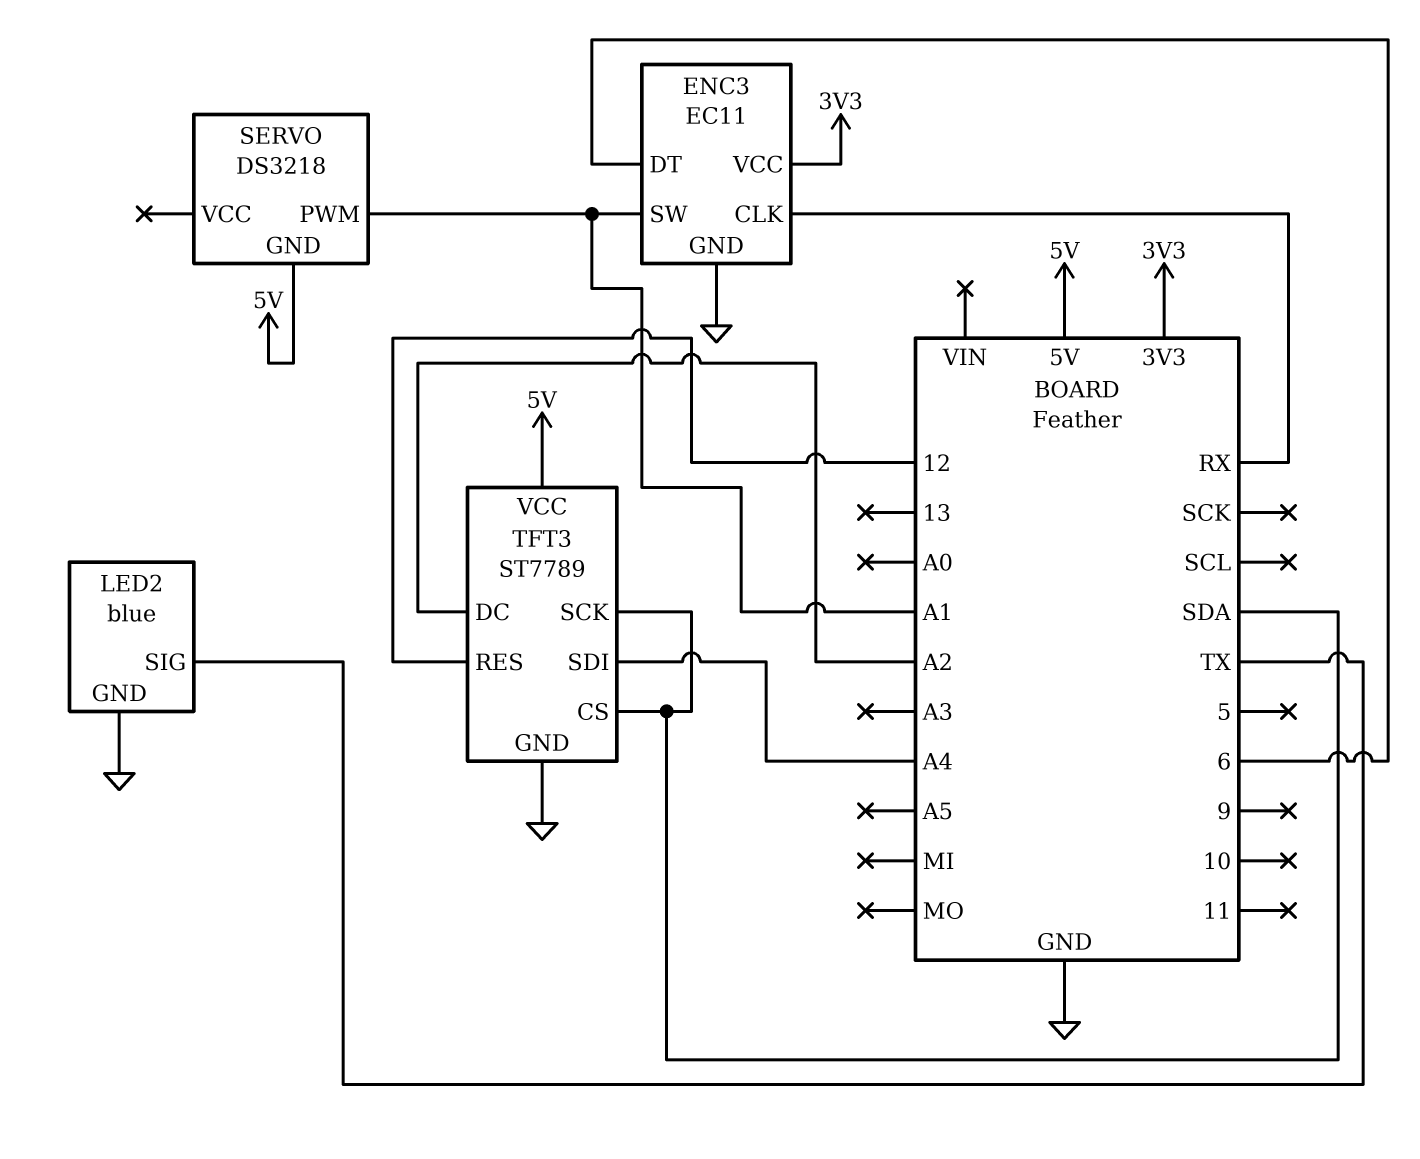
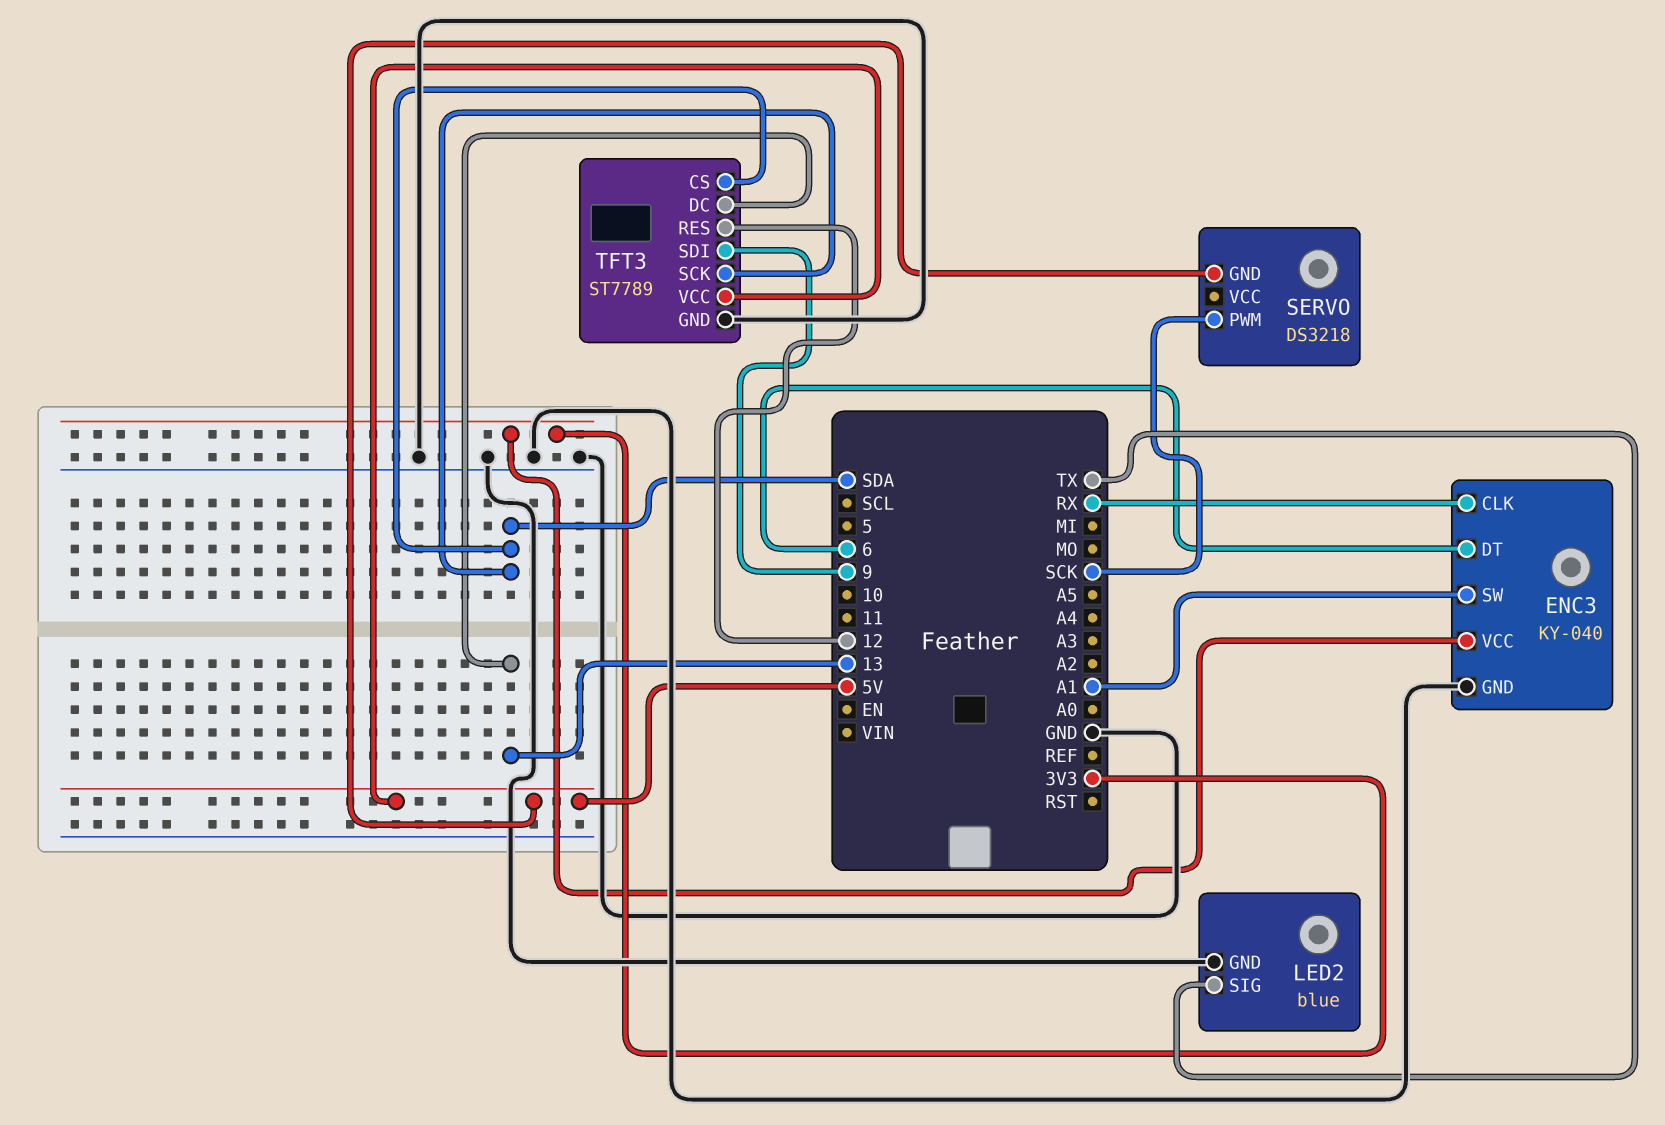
ENC3: EC11 -> KY-040
SERVO pin PWM: A1 -> SCK
TFT3 pin DC: A2 -> 13
TFT3 pin SDI: A4 -> 9

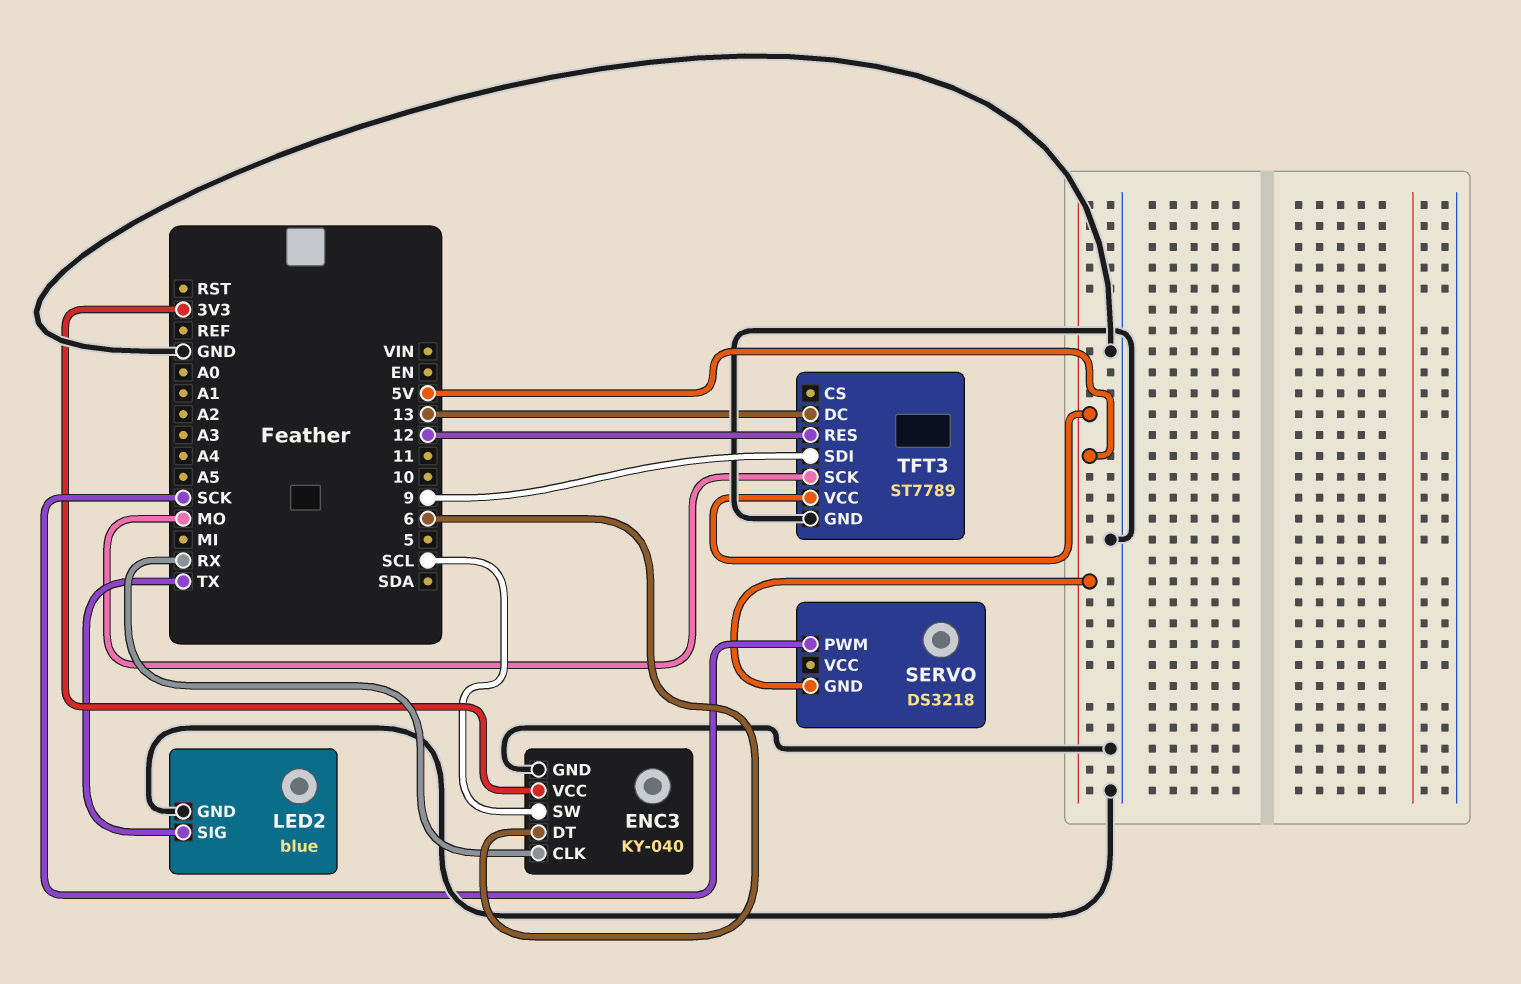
ENC3 pin SW: A1 -> SCL
TFT3 pin CS: SDA -> none
TFT3 pin SCK: SDA -> MO

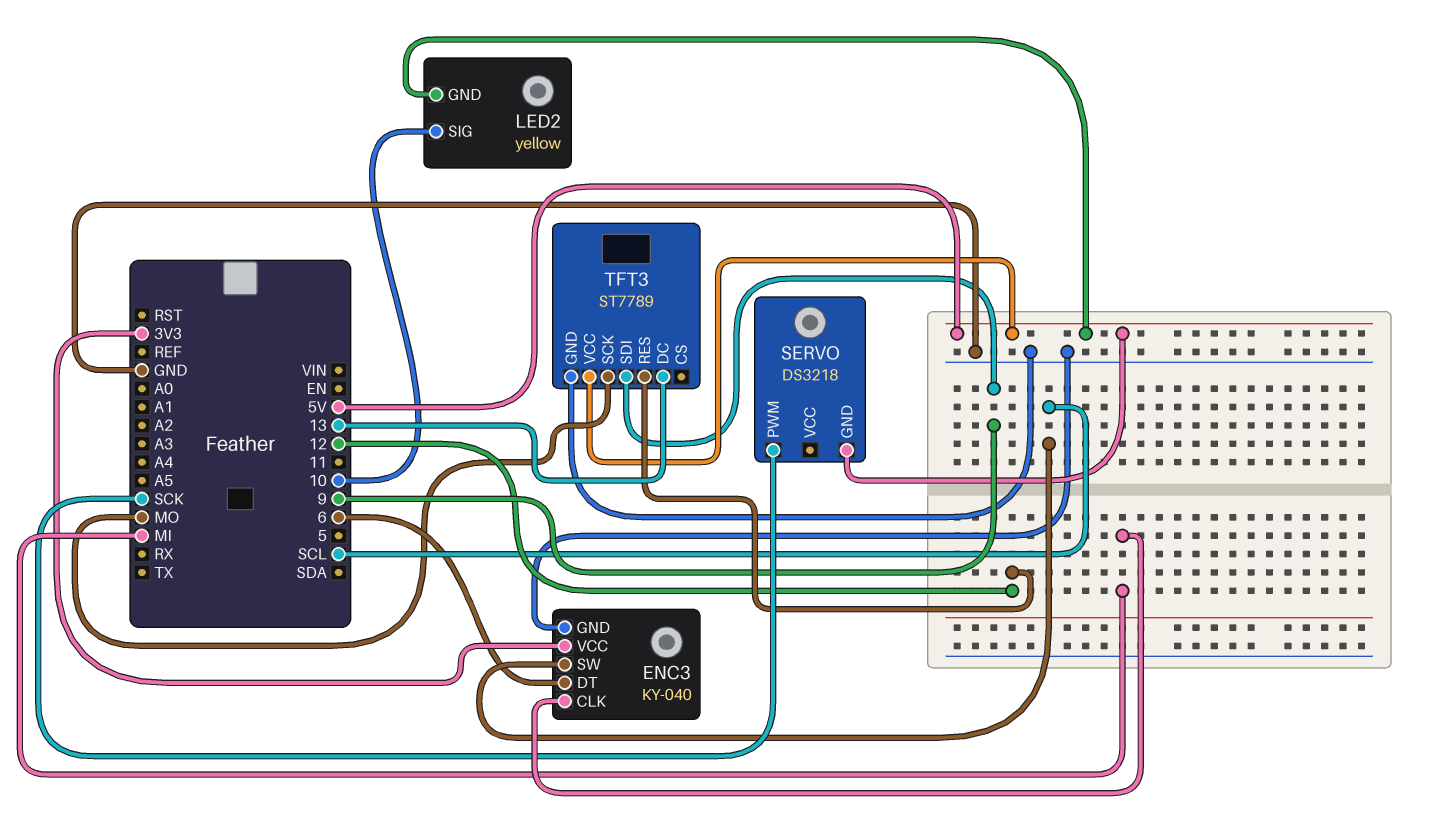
ENC3 pin CLK: RX -> MI
LED2: blue -> yellow
LED2 pin GND: GND -> 5V
LED2 pin SIG: TX -> 10

